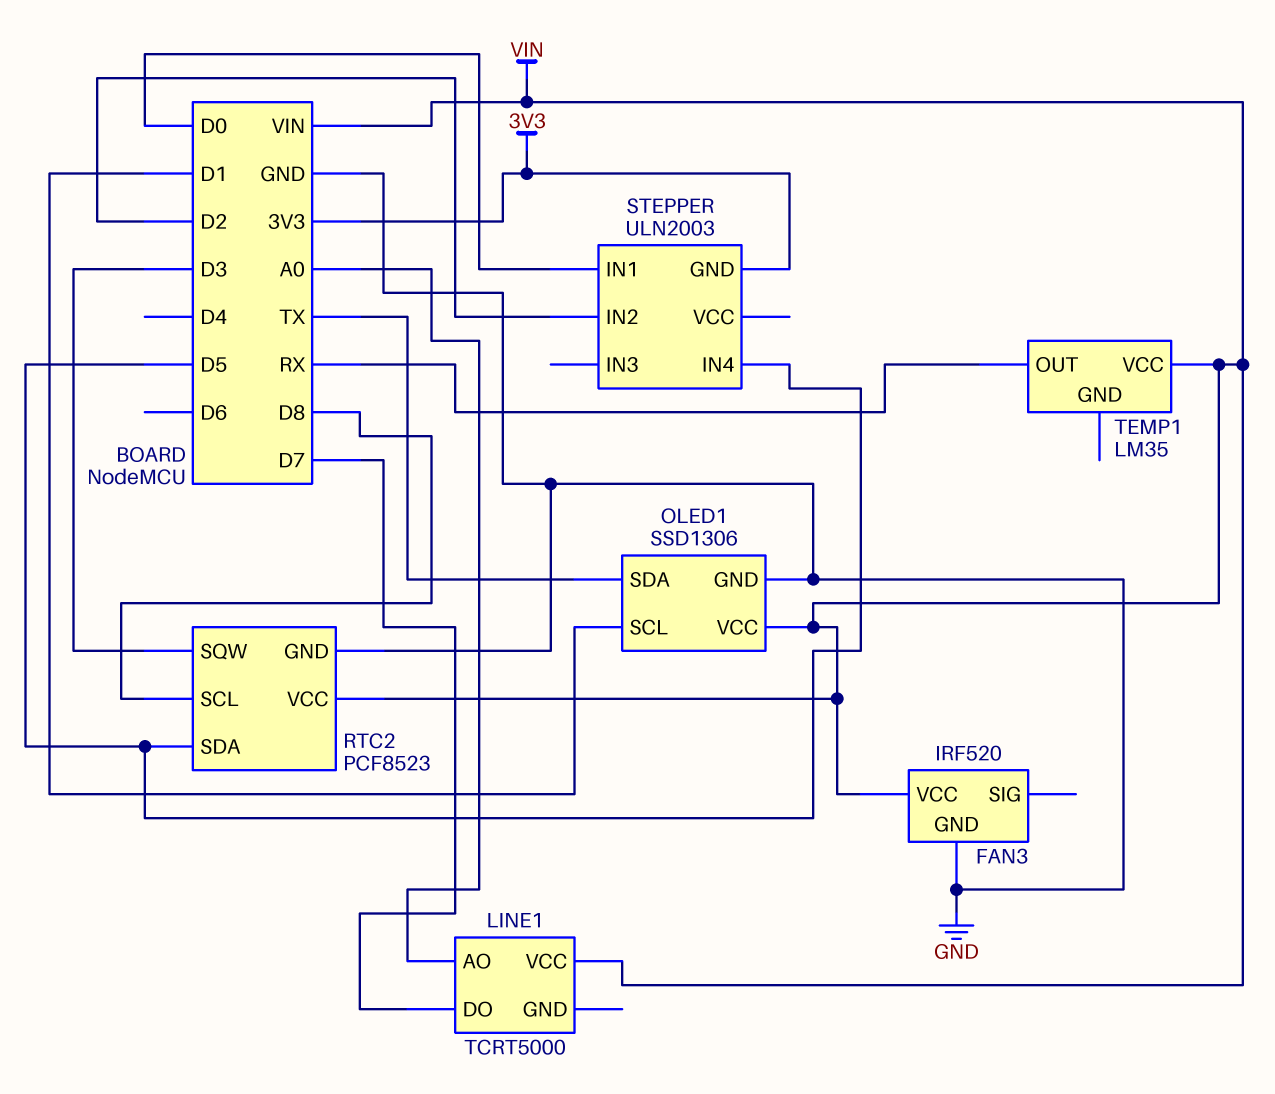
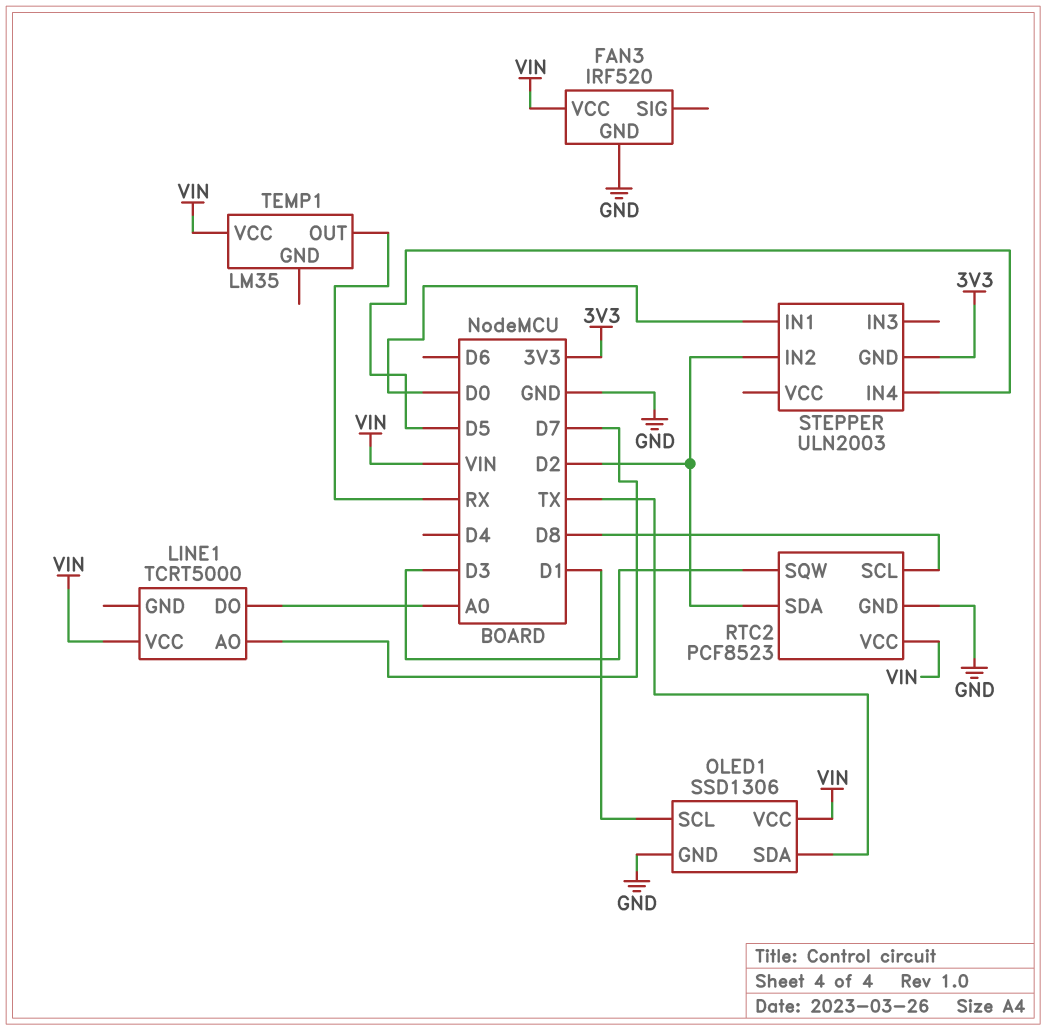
LINE1 pin AO: A0 -> D7
LINE1 pin DO: D7 -> A0
RTC2 pin SDA: D5 -> D2

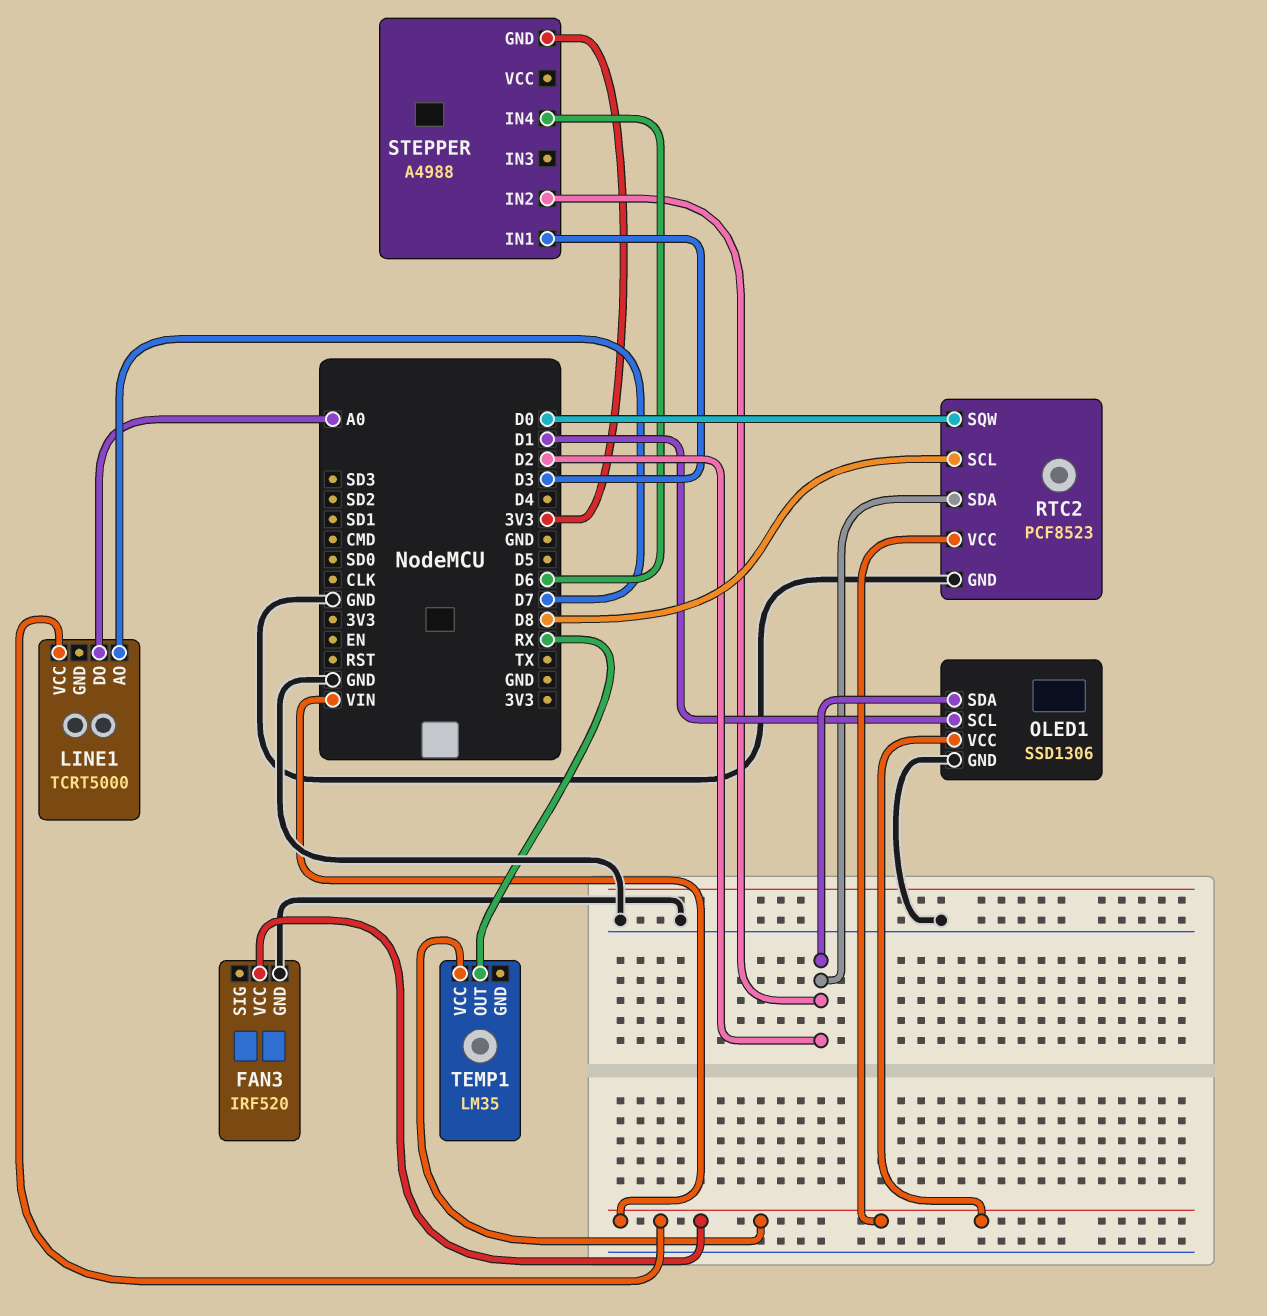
OLED1 pin SDA: TX -> D2
RTC2 pin SQW: D3 -> D0
STEPPER: ULN2003 -> A4988
STEPPER pin IN1: D0 -> D3
STEPPER pin IN4: D5 -> D6

